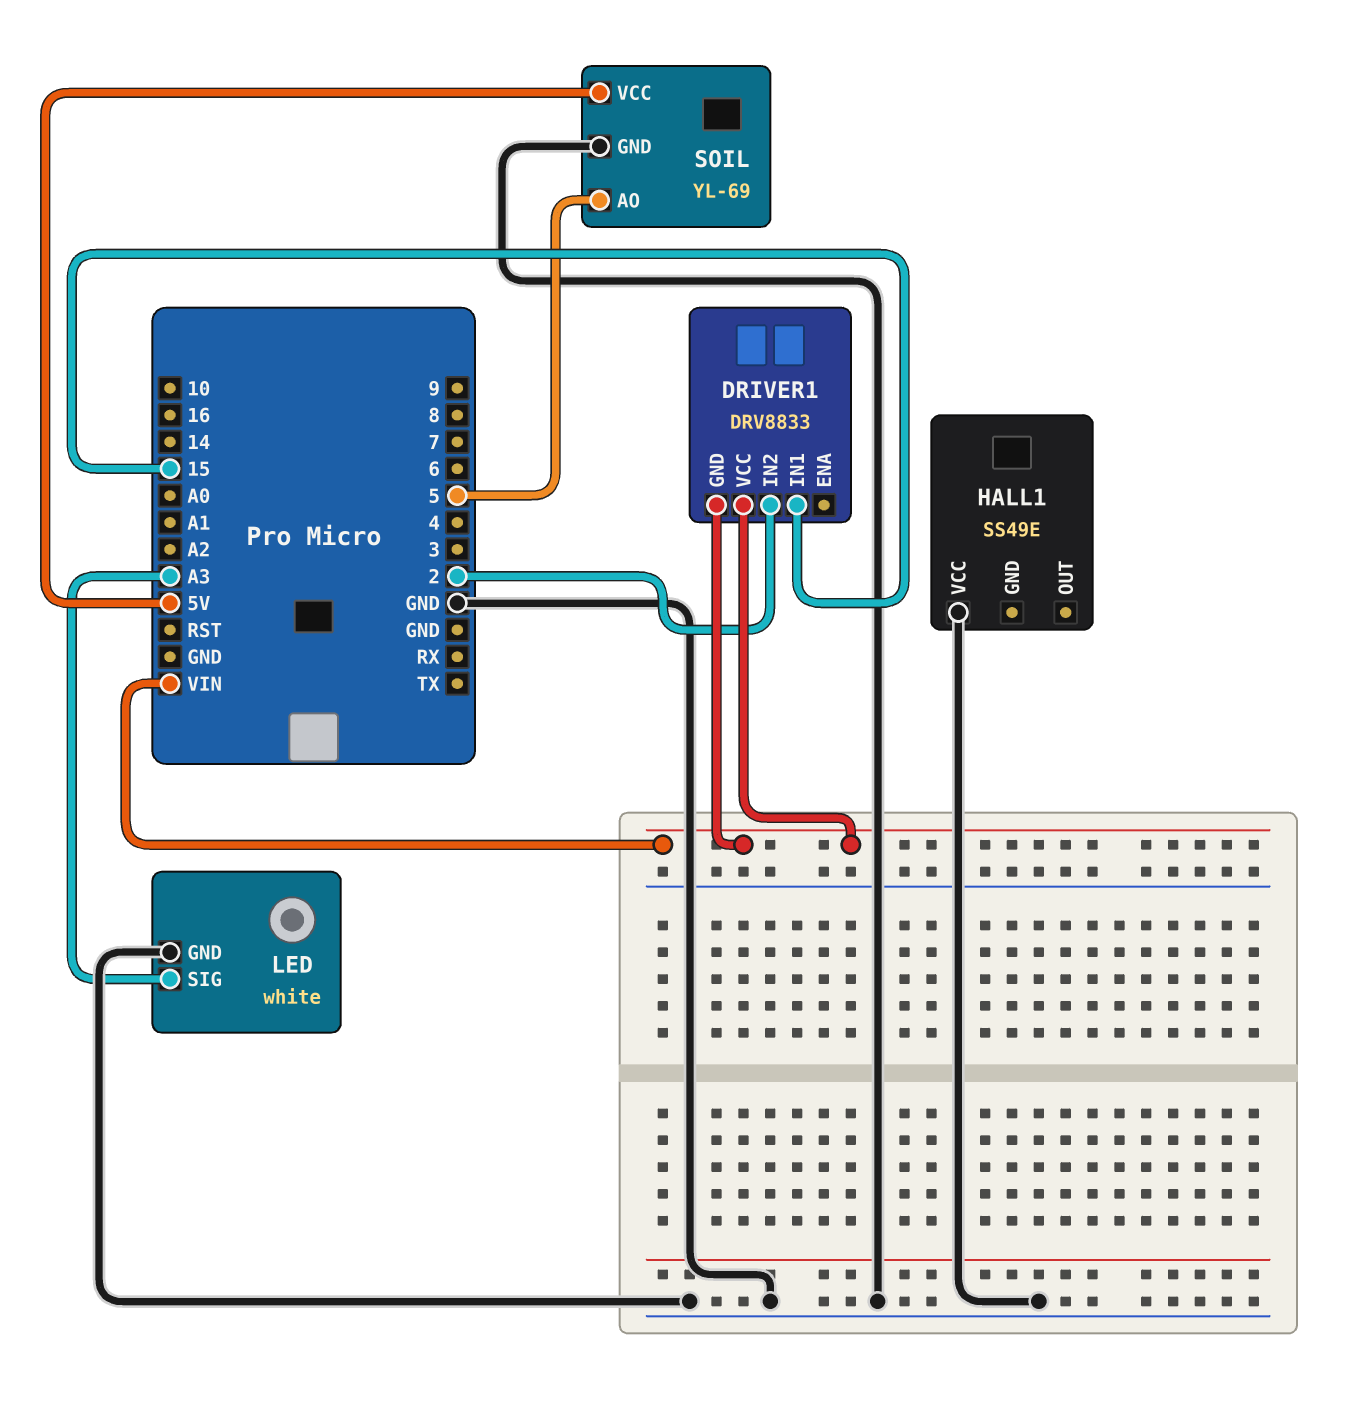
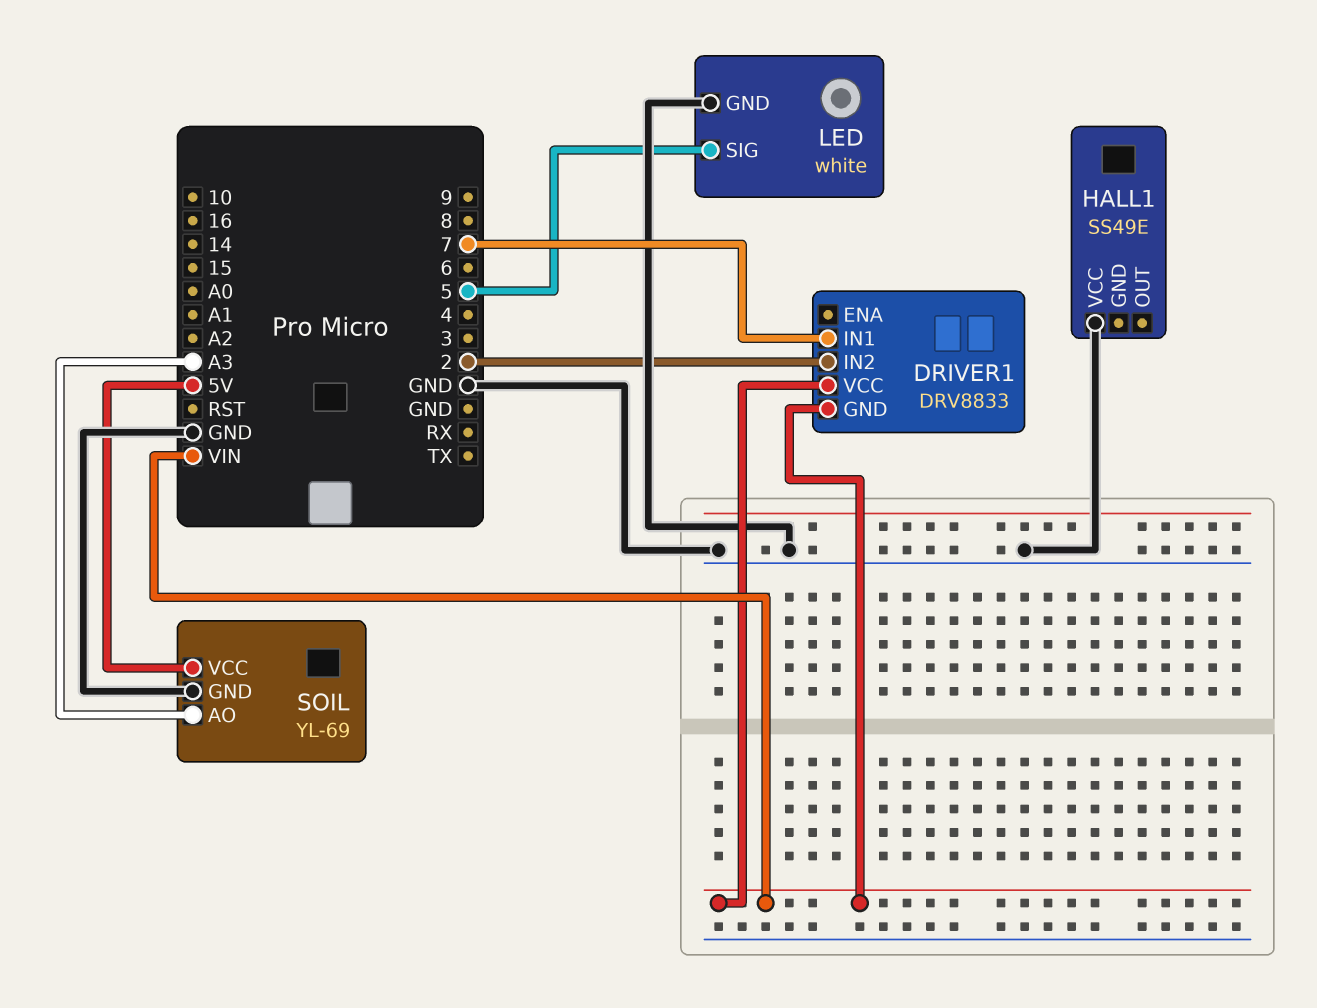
DRIVER1 pin IN1: 15 -> 7
LED pin SIG: A3 -> 5
SOIL pin AO: 5 -> A3

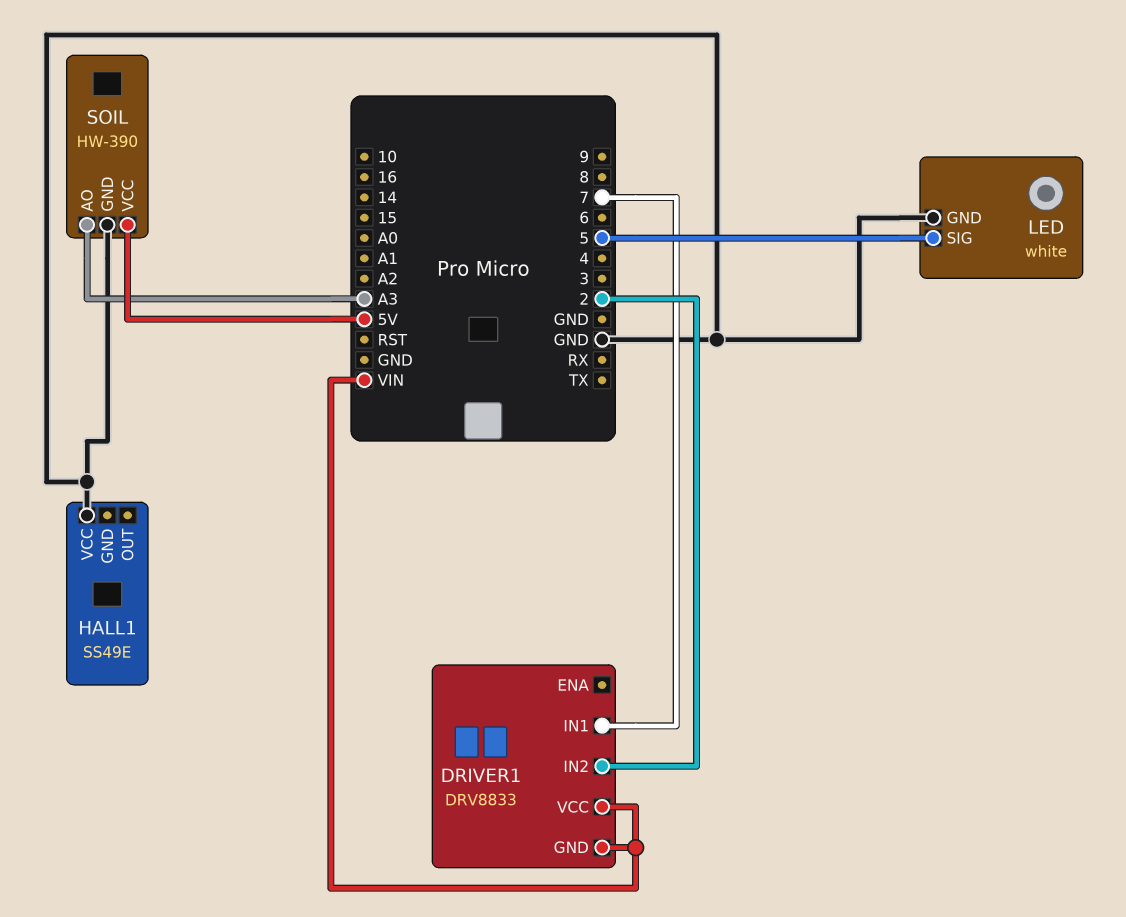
SOIL: YL-69 -> HW-390

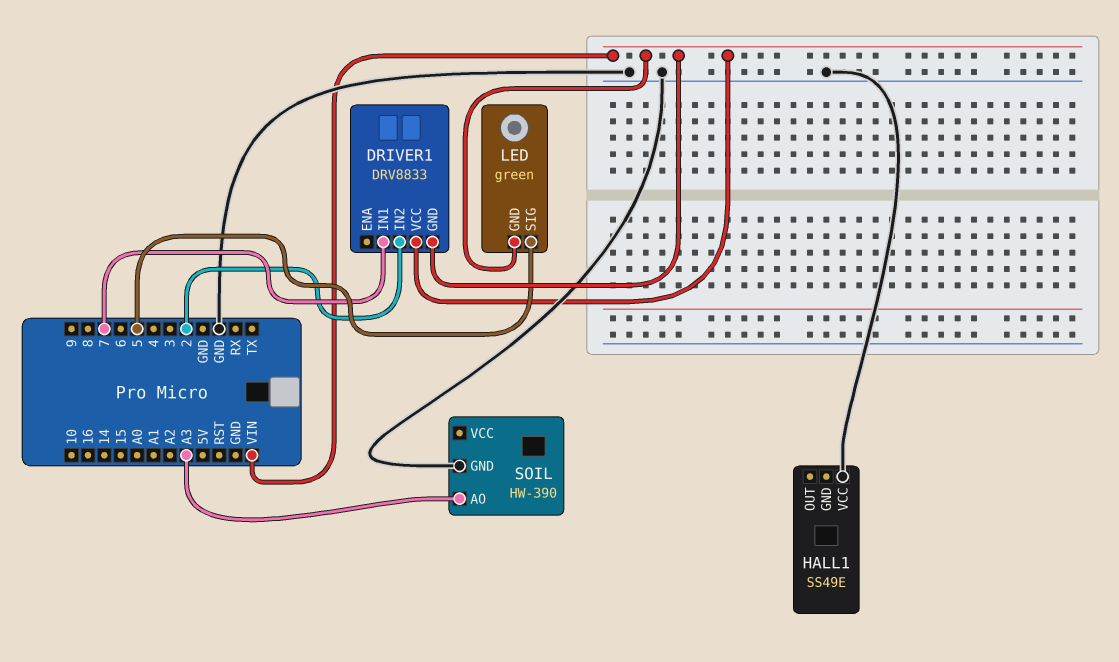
LED: white -> green
LED pin GND: GND -> VIN
SOIL pin VCC: 5V -> none

